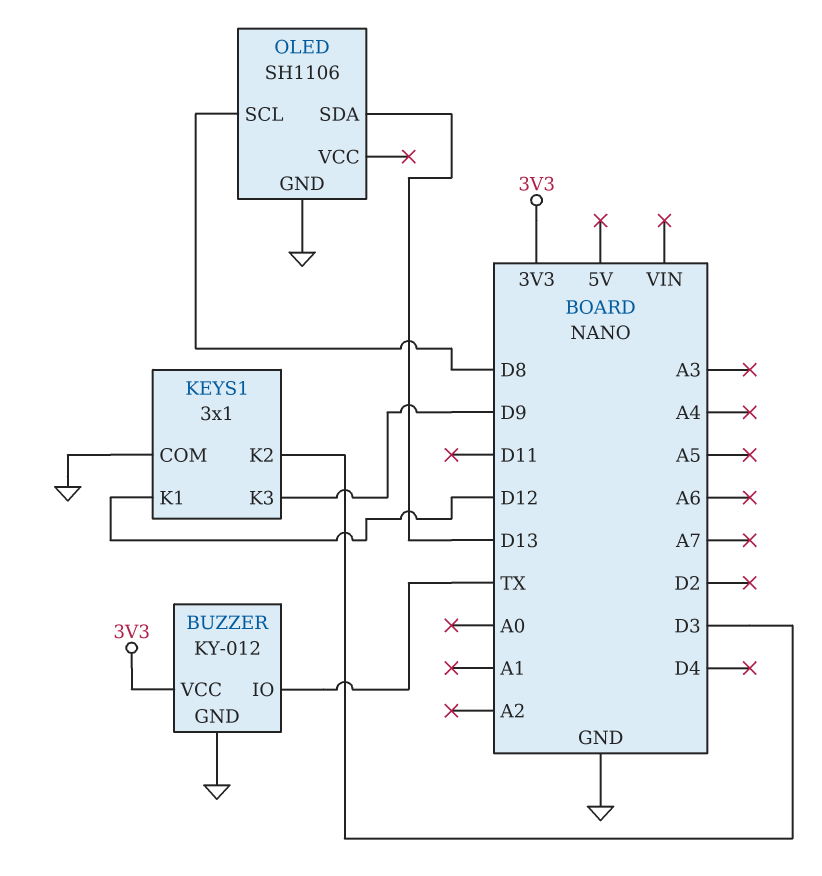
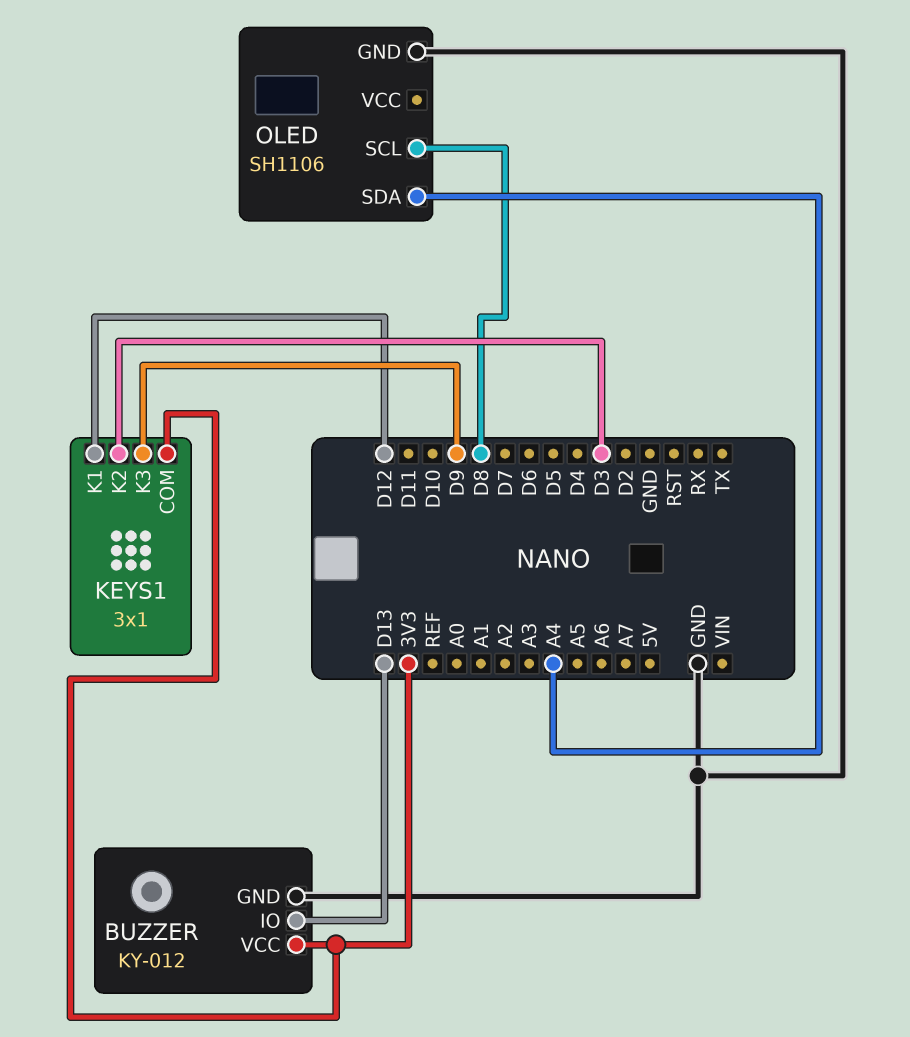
BUZZER pin IO: TX -> D13
KEYS1 pin COM: GND -> 3V3
OLED pin SDA: D13 -> A4

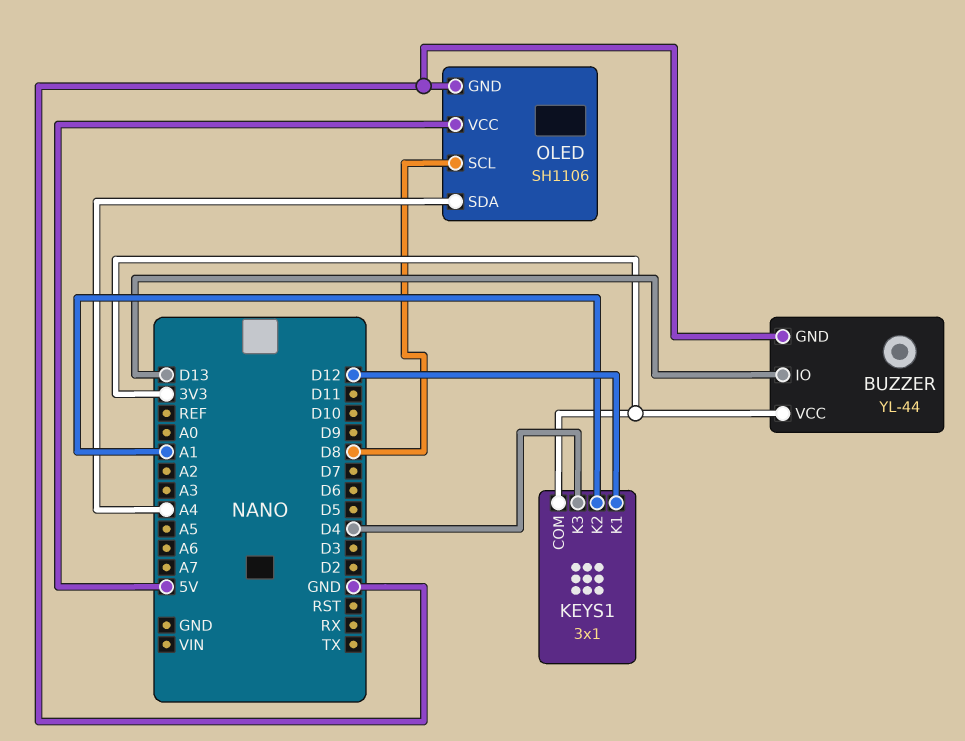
BUZZER: KY-012 -> YL-44
KEYS1 pin K2: D3 -> A1
KEYS1 pin K3: D9 -> D4
OLED pin VCC: none -> 5V

